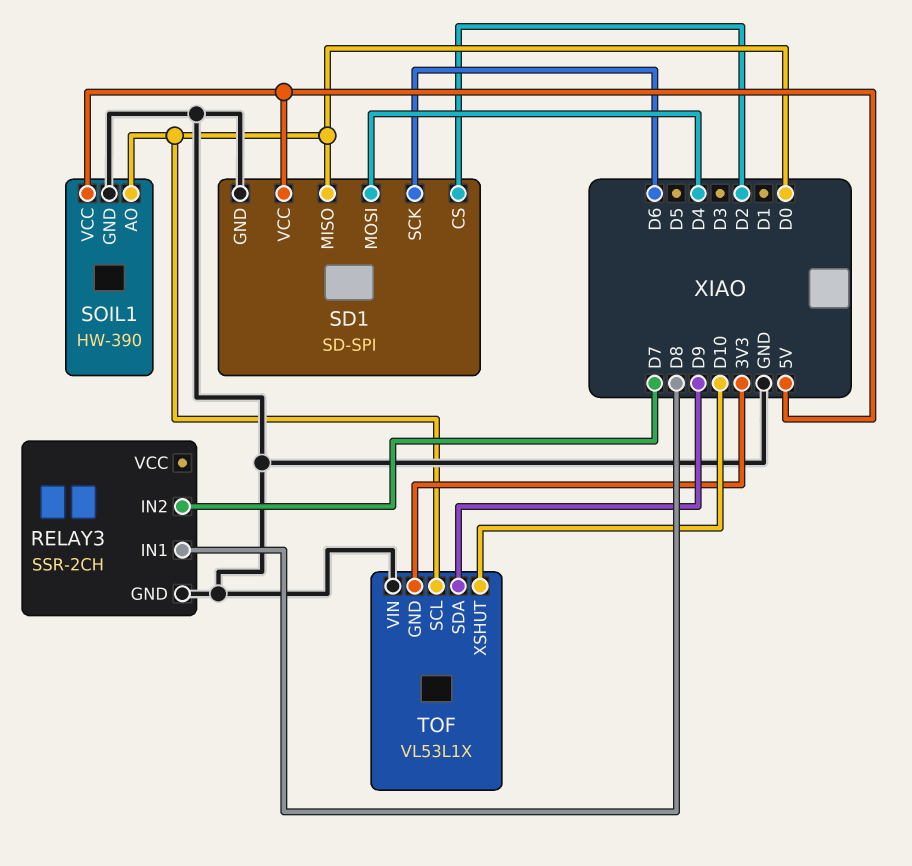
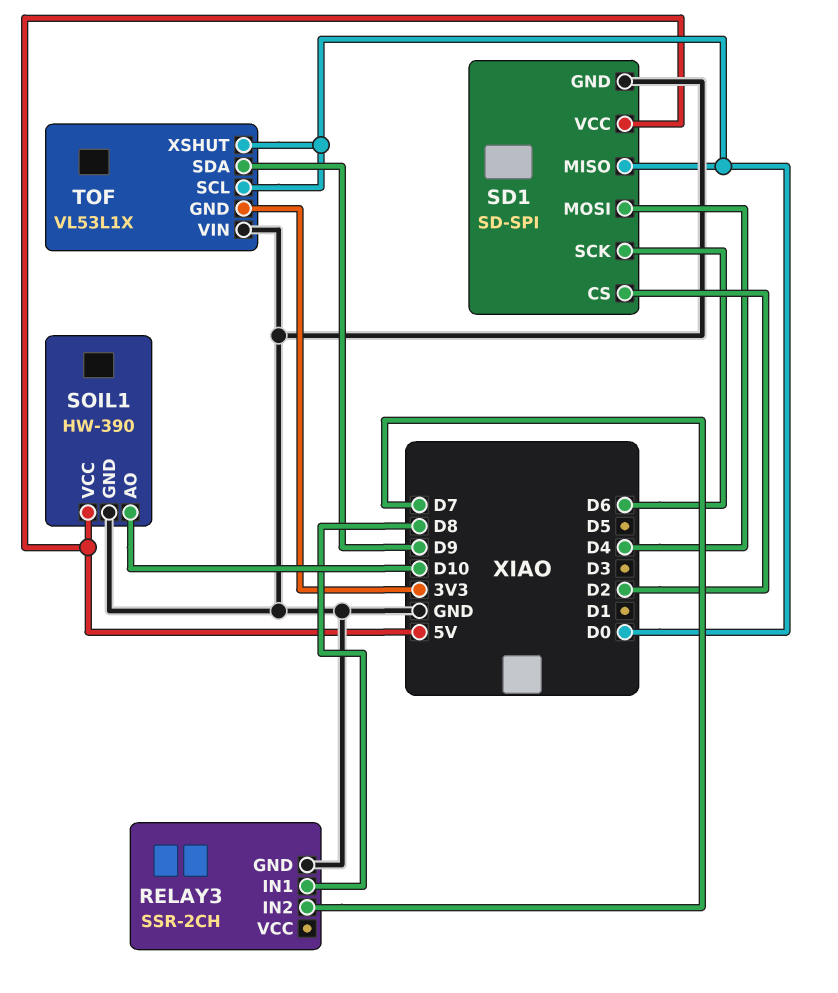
SOIL1 pin AO: D0 -> D10
TOF pin XSHUT: D10 -> D0

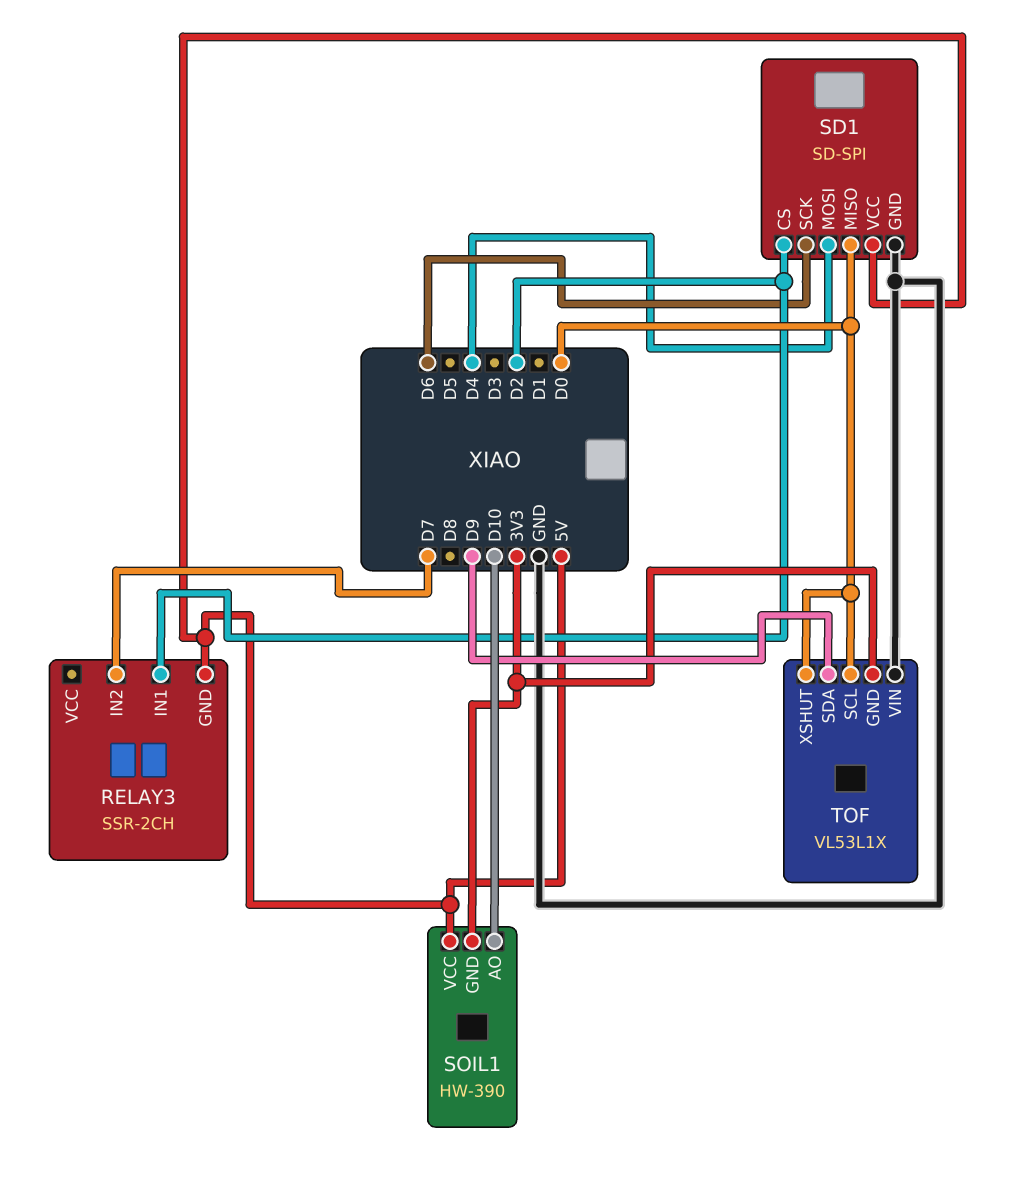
RELAY3 pin GND: GND -> 5V
RELAY3 pin IN1: D8 -> D2
SOIL1 pin GND: GND -> 3V3

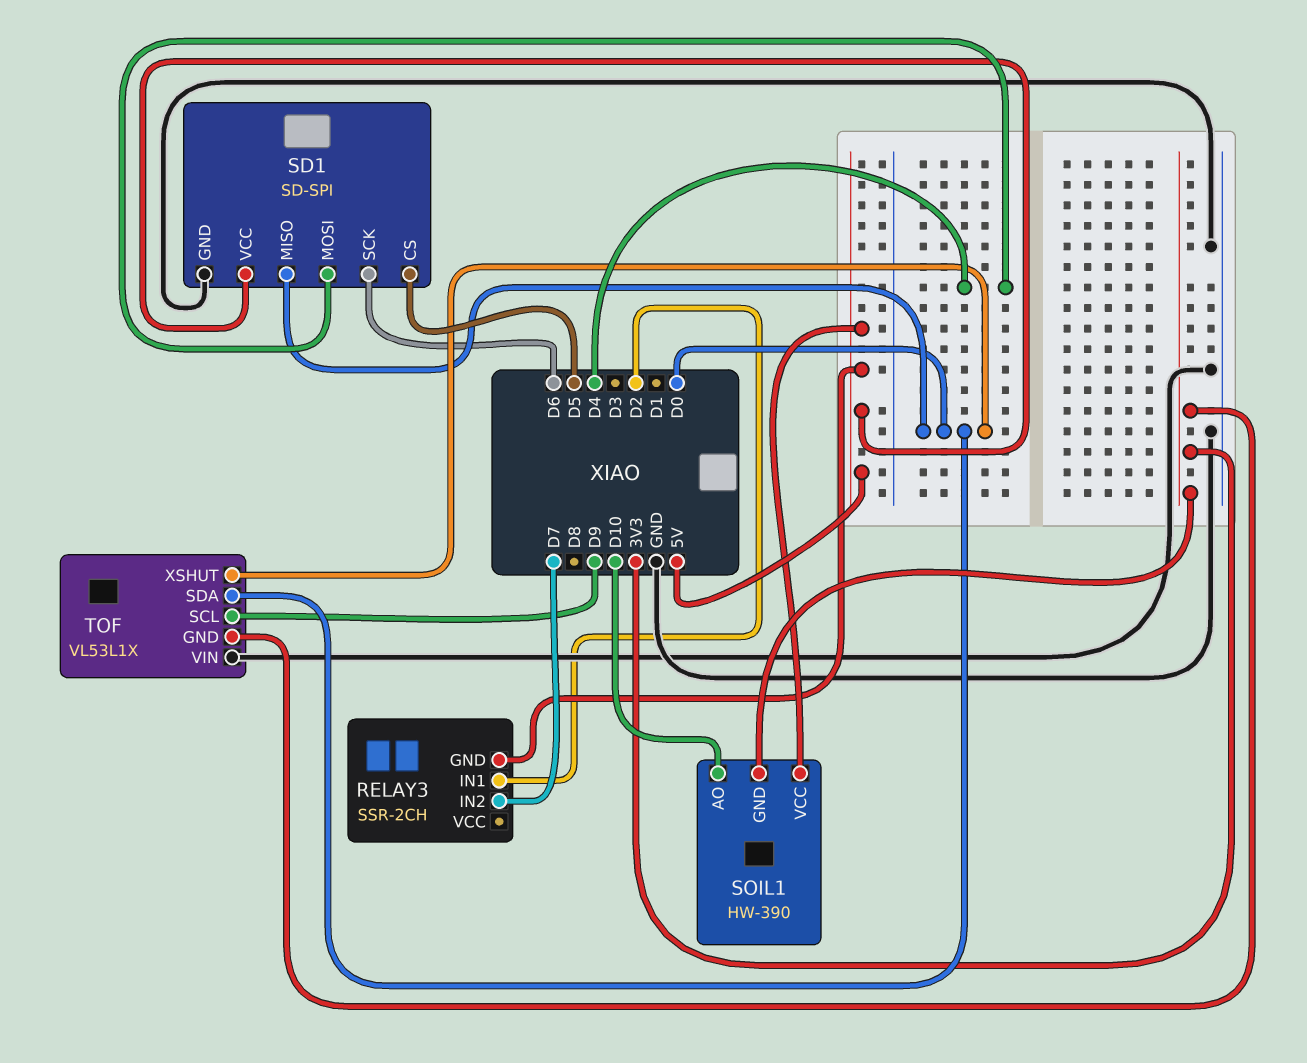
SD1 pin CS: D2 -> D5
TOF pin SCL: D0 -> D9
TOF pin SDA: D9 -> D0

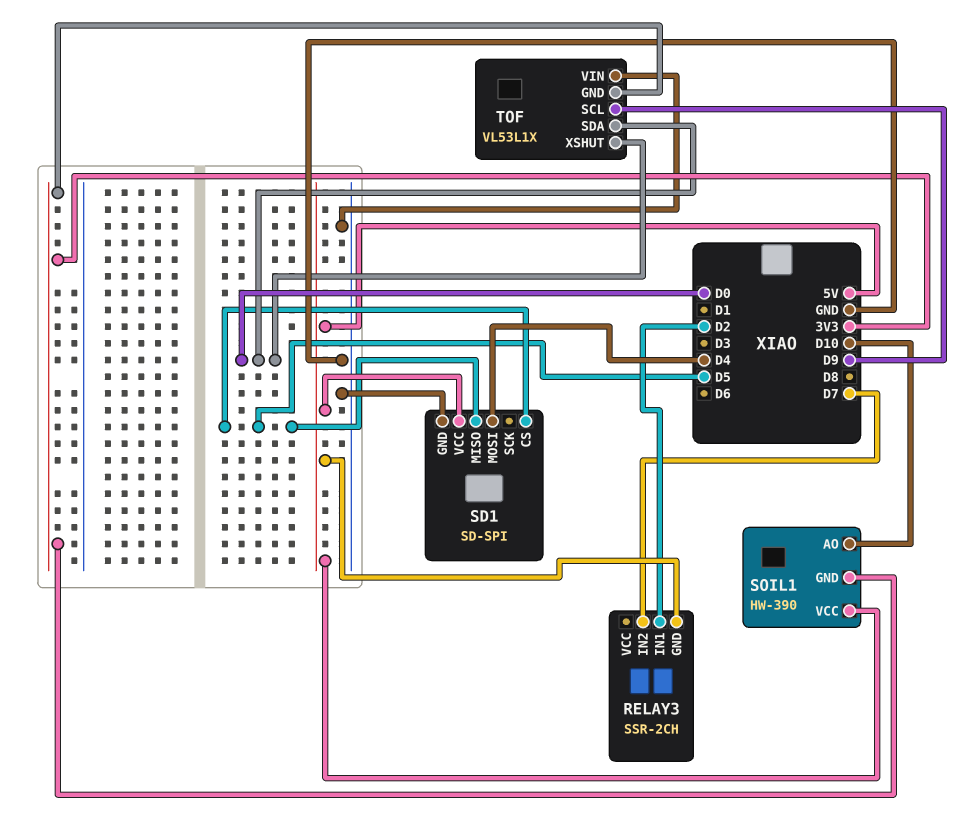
SD1 pin MISO: D0 -> D5
SD1 pin SCK: D6 -> none

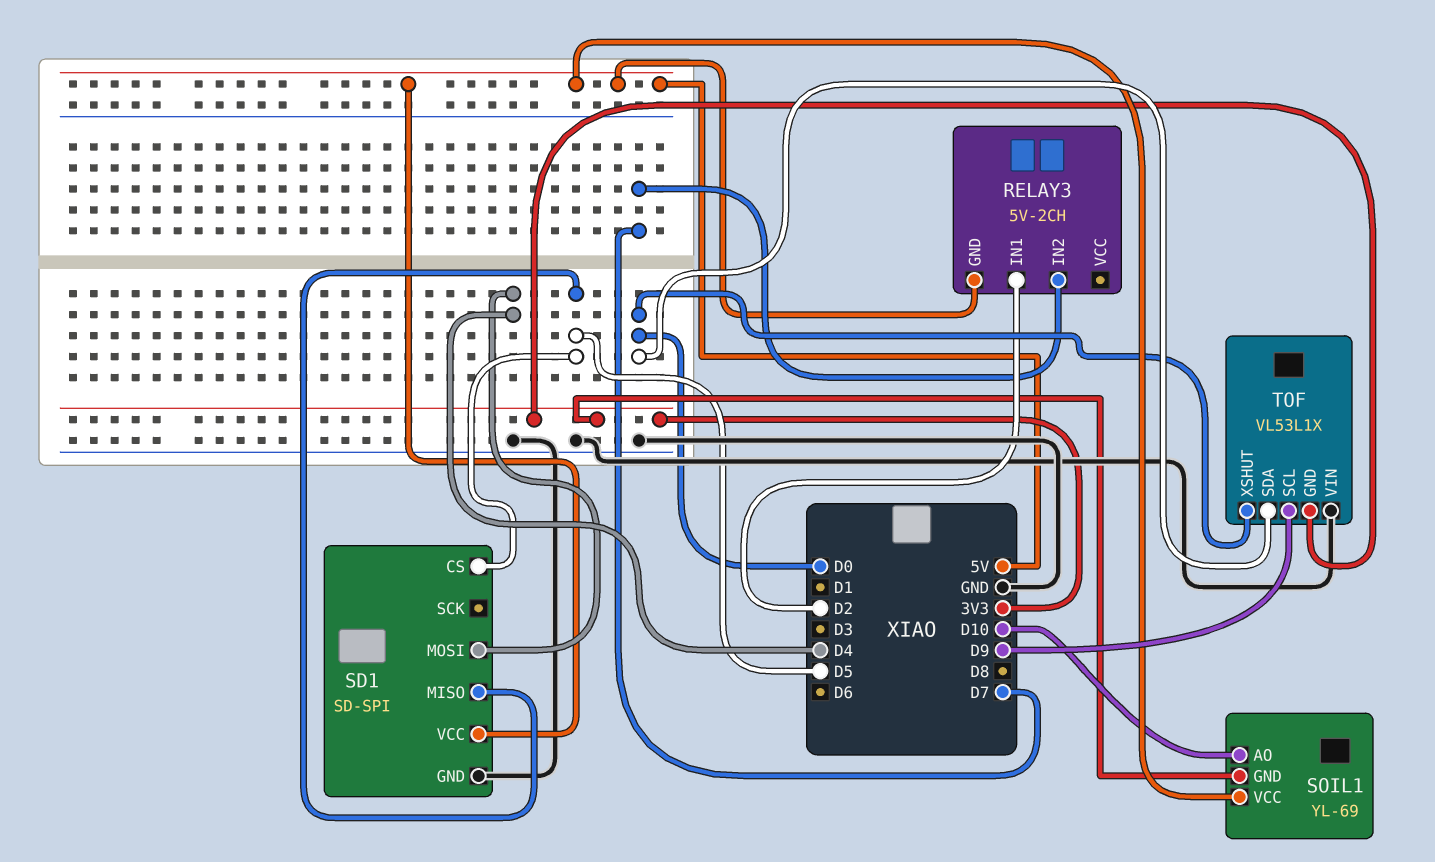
RELAY3: SSR-2CH -> 5V-2CH
SOIL1: HW-390 -> YL-69

